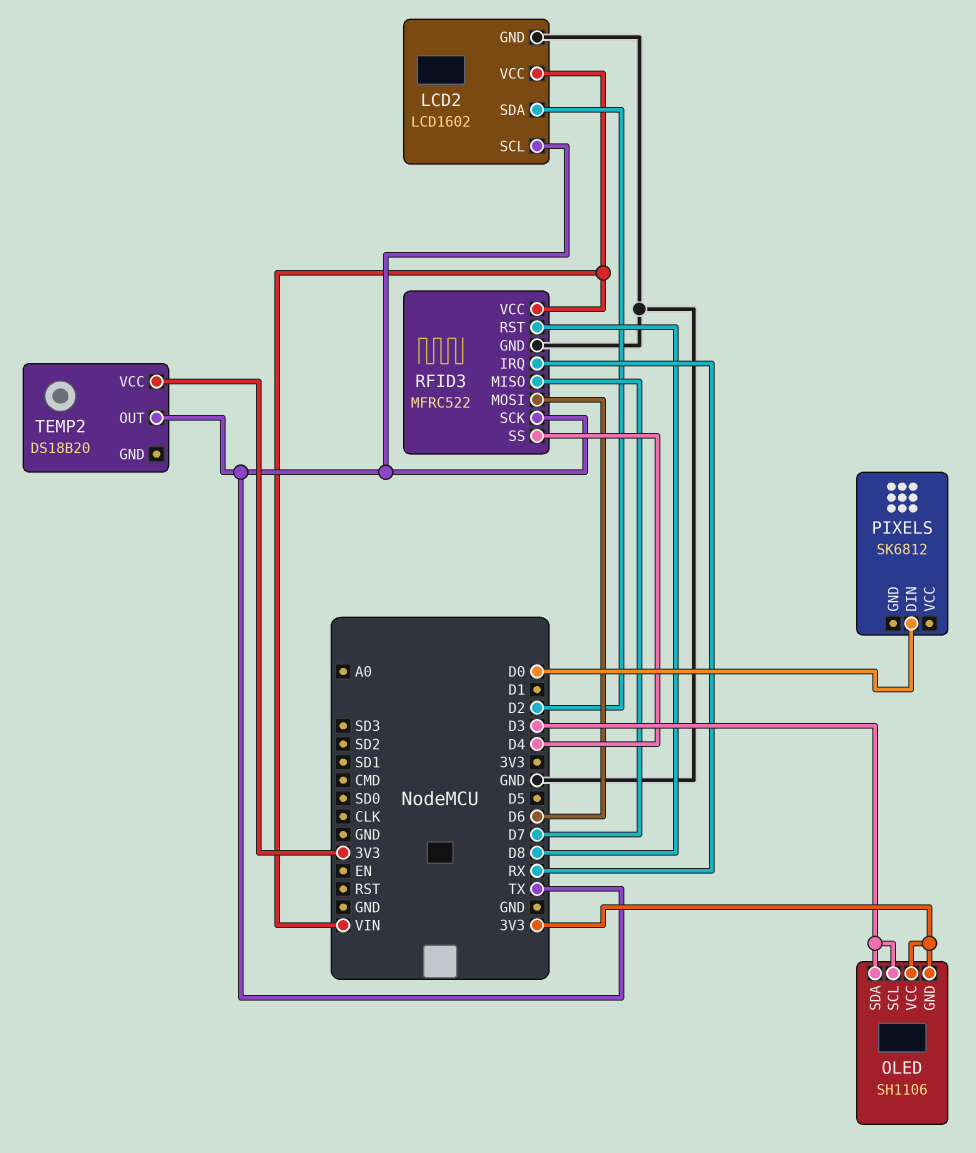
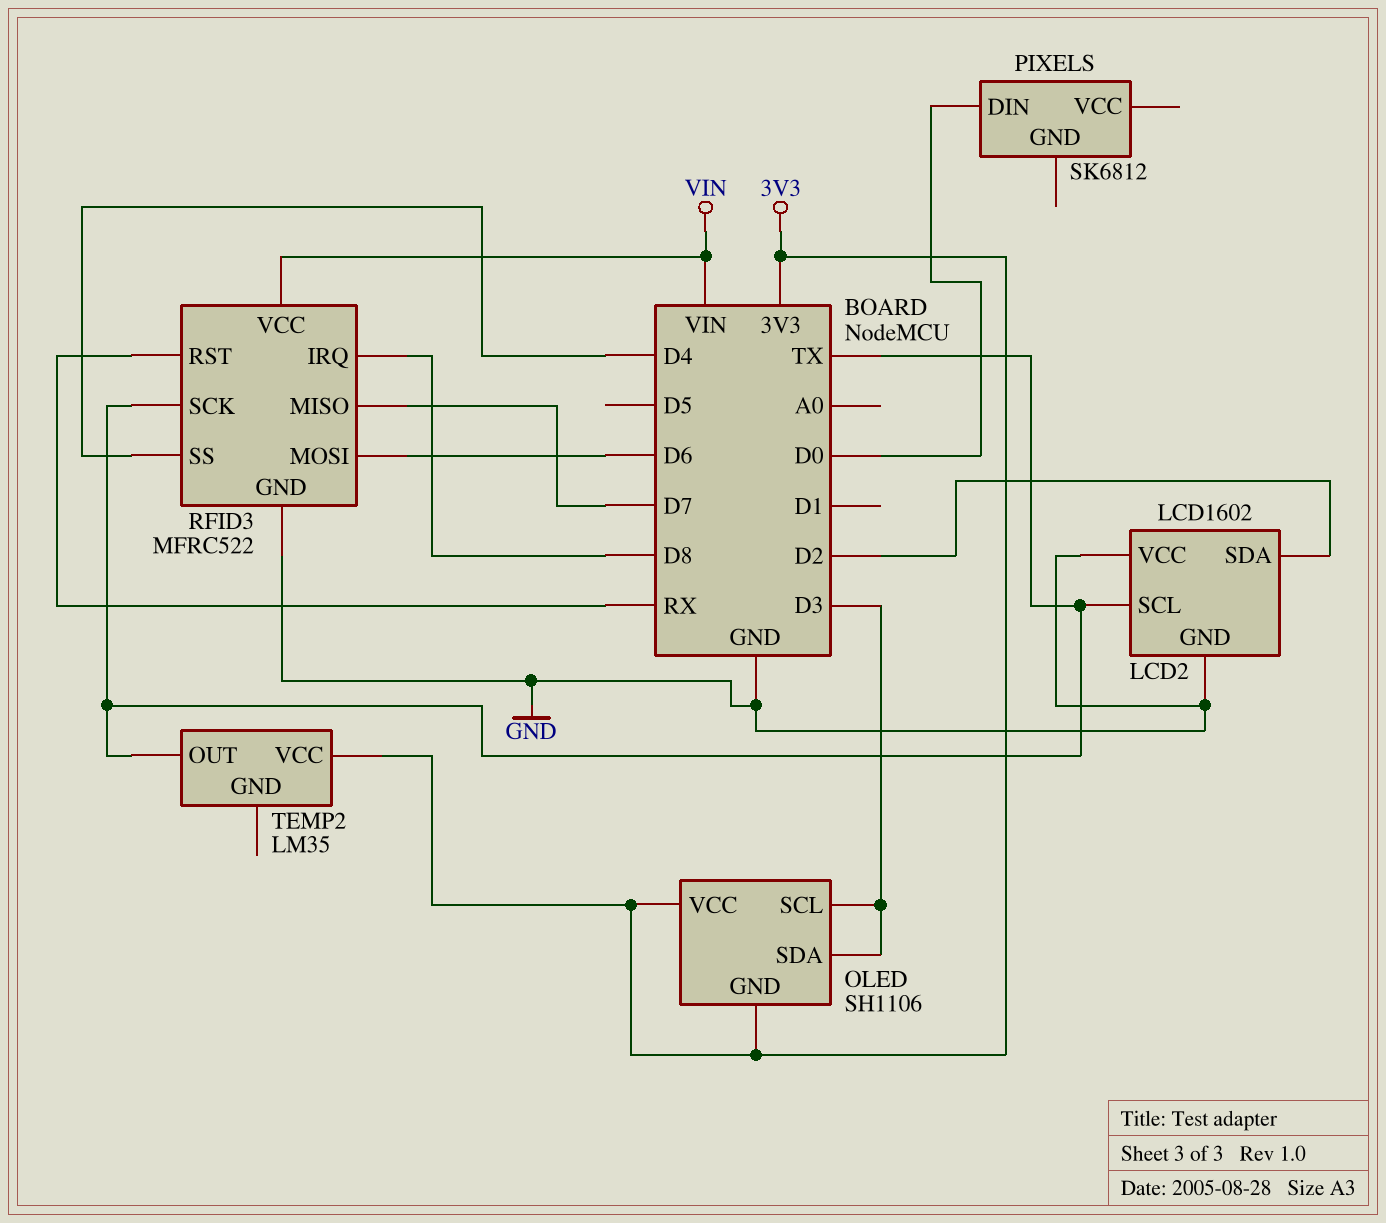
LCD2 pin VCC: VIN -> GND
RFID3 pin IRQ: RX -> D8
RFID3 pin RST: D8 -> RX
TEMP2: DS18B20 -> LM35

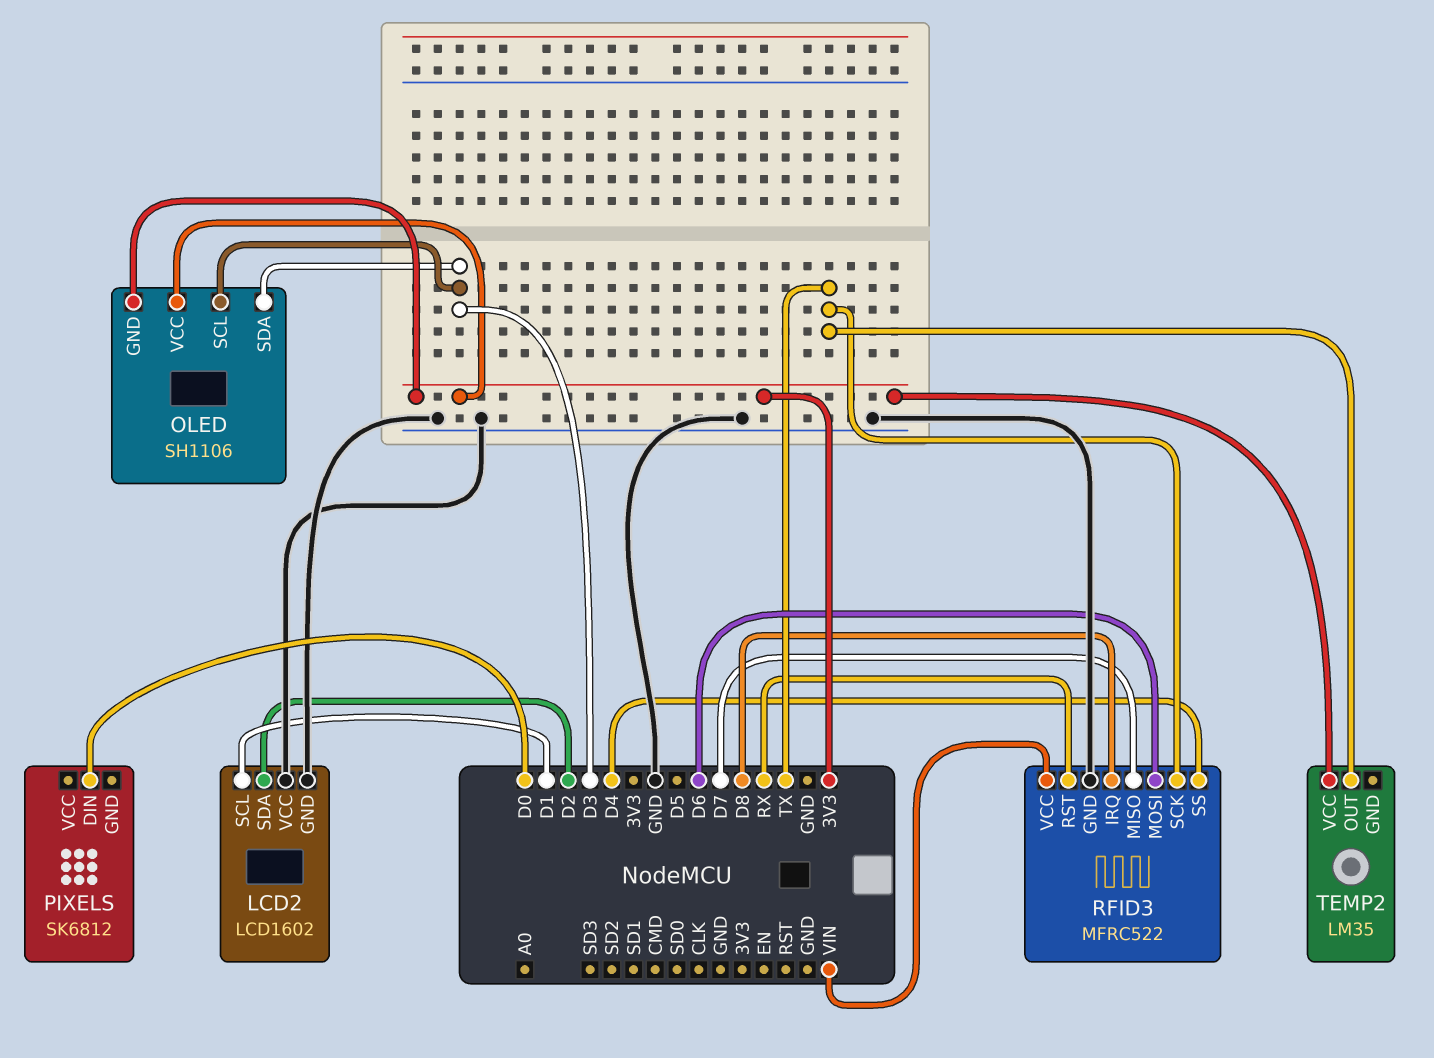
LCD2 pin SCL: TX -> D1

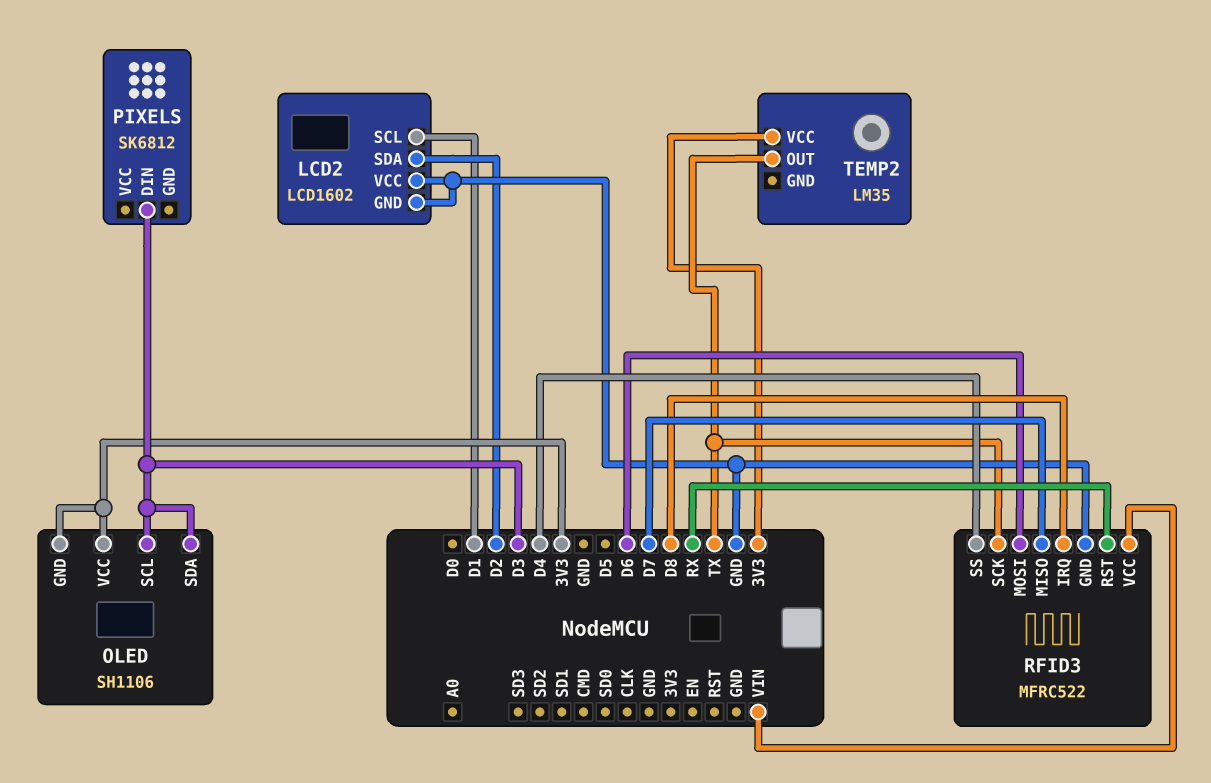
PIXELS pin DIN: D0 -> D3

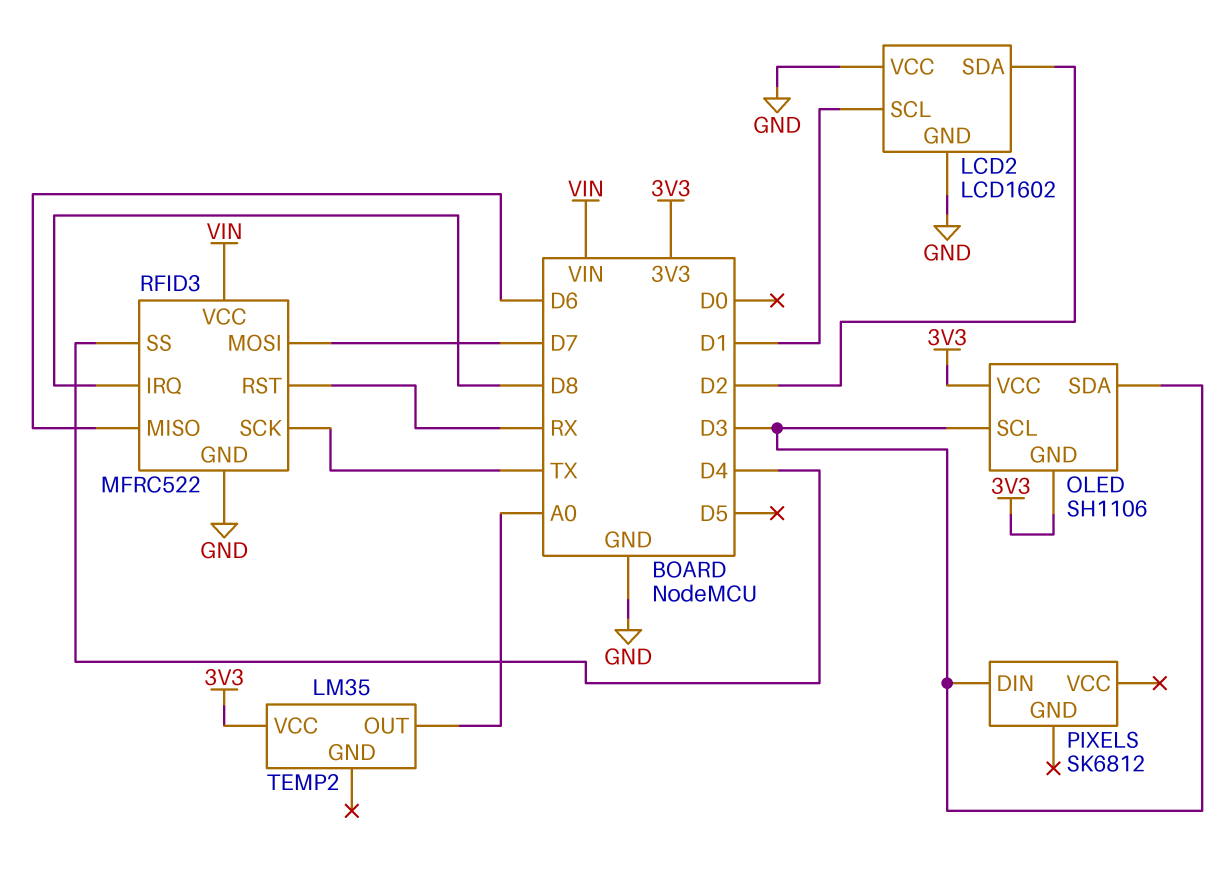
RFID3 pin MISO: D7 -> D6
RFID3 pin MOSI: D6 -> D7
TEMP2 pin OUT: TX -> A0

